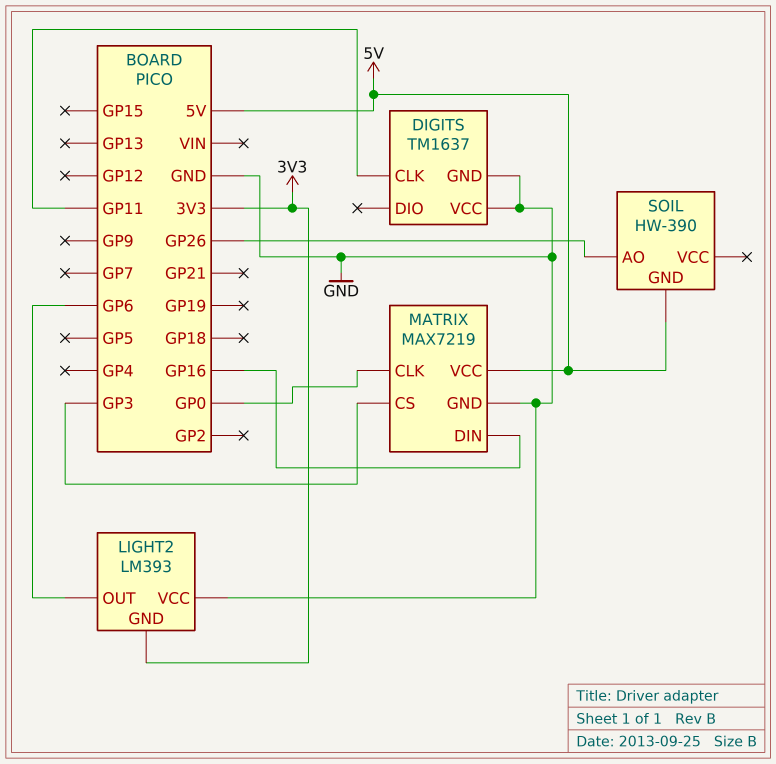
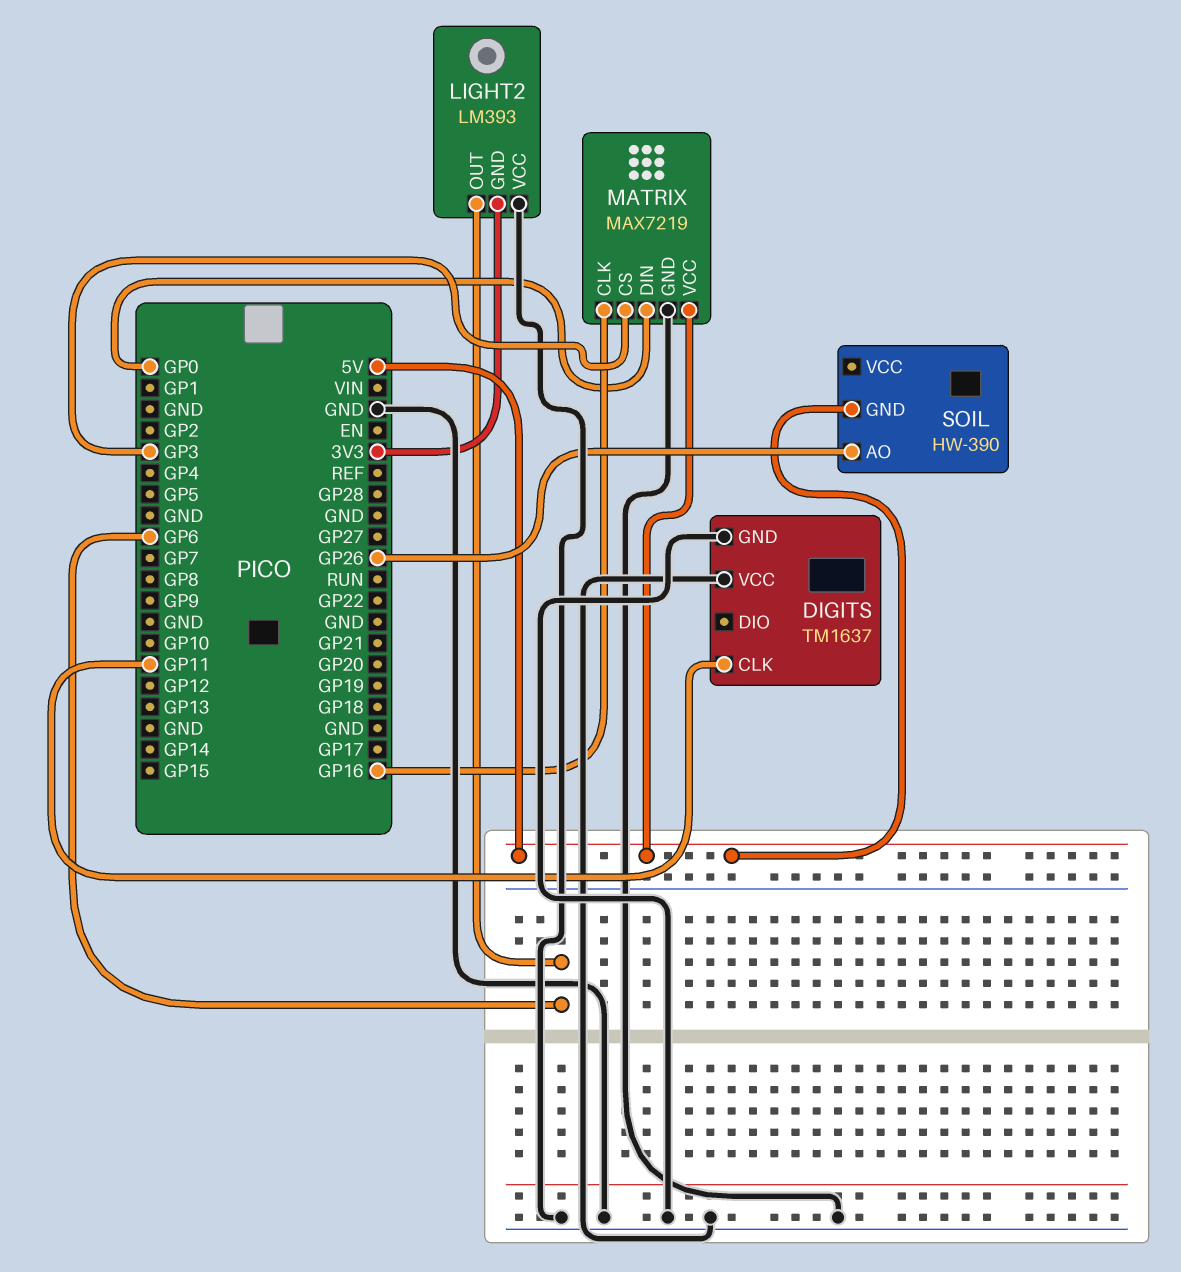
MATRIX pin CLK: GP0 -> GP16
MATRIX pin DIN: GP16 -> GP0

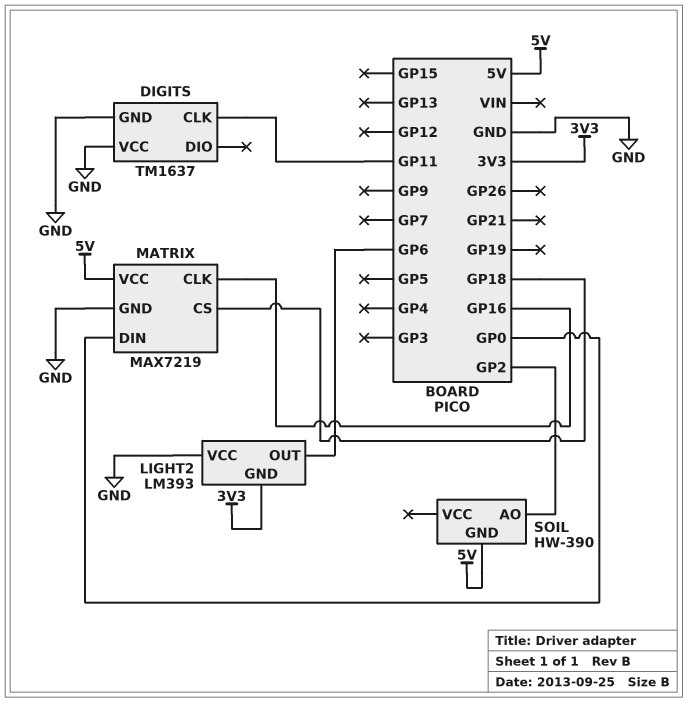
MATRIX pin CS: GP3 -> GP18
SOIL pin AO: GP26 -> GP2

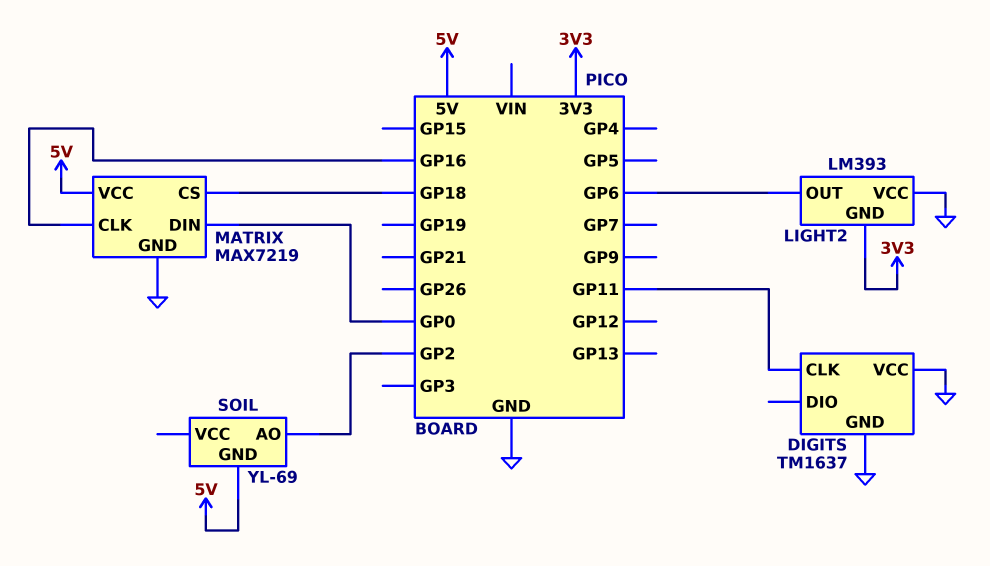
SOIL: HW-390 -> YL-69

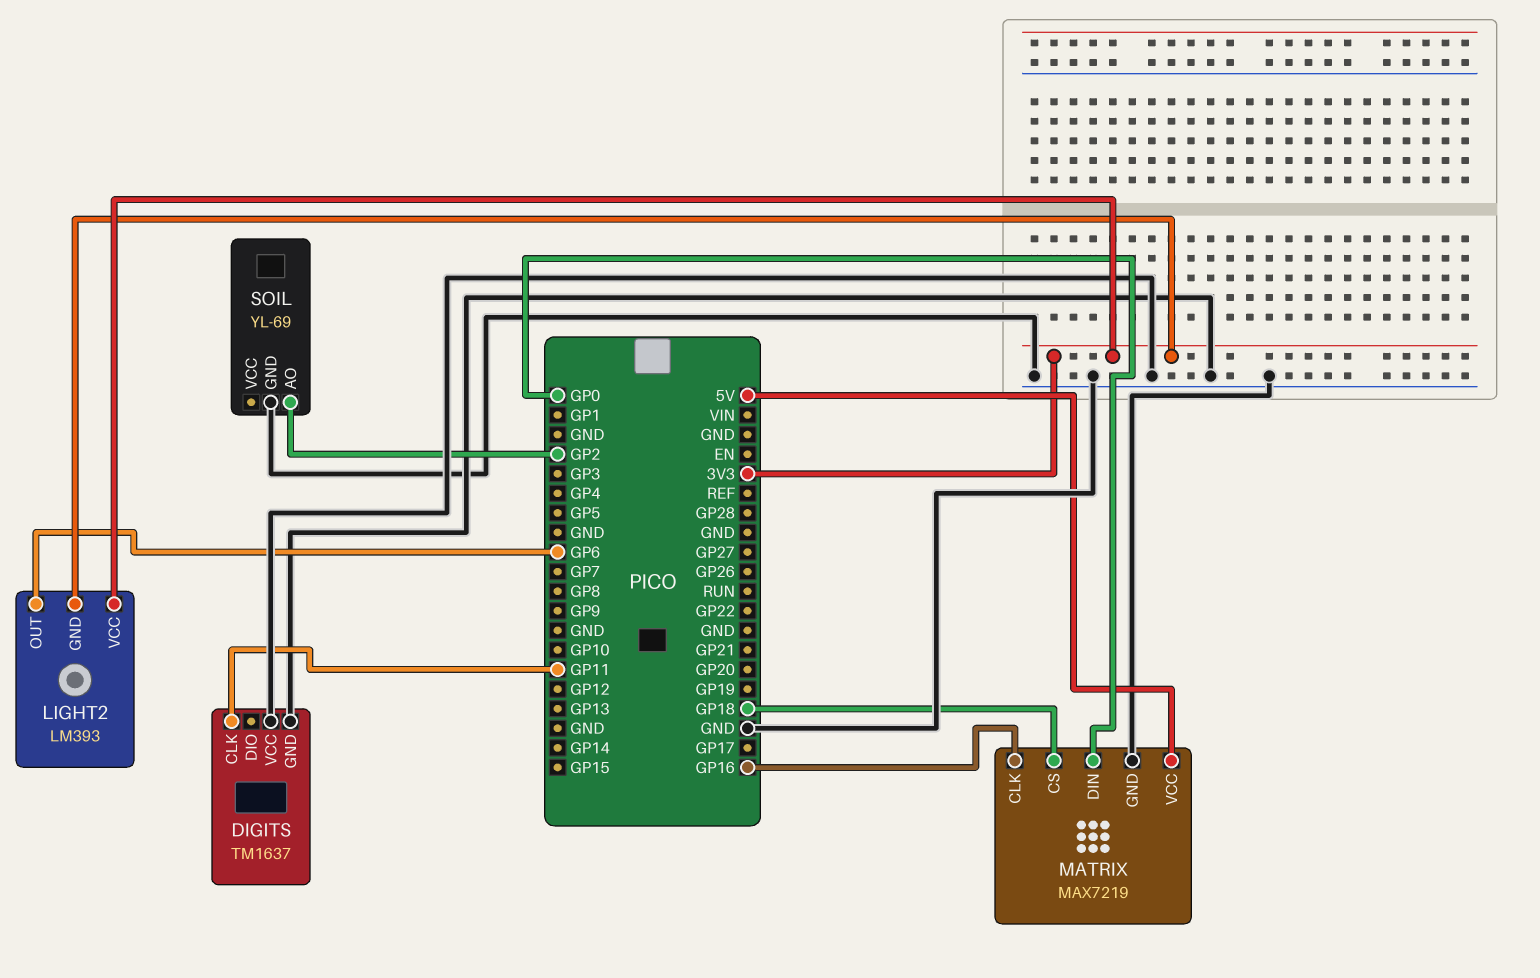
LIGHT2 pin VCC: GND -> 3V3
SOIL pin GND: 5V -> GND

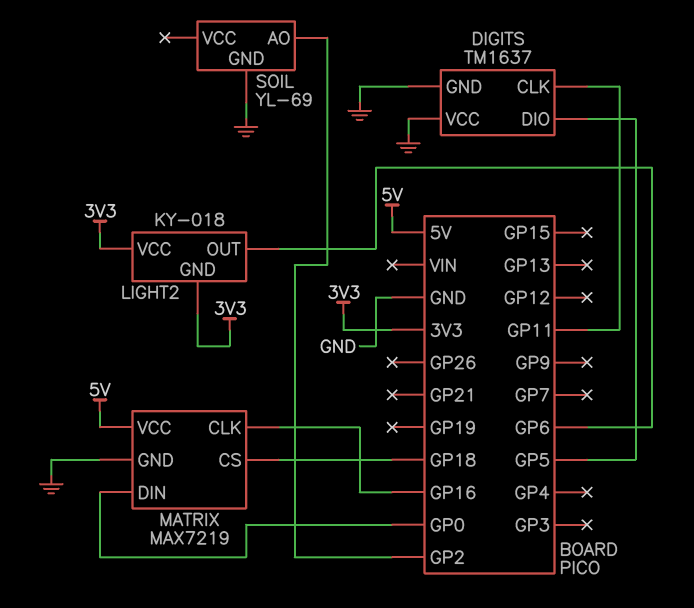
DIGITS pin DIO: none -> GP5
LIGHT2: LM393 -> KY-018

